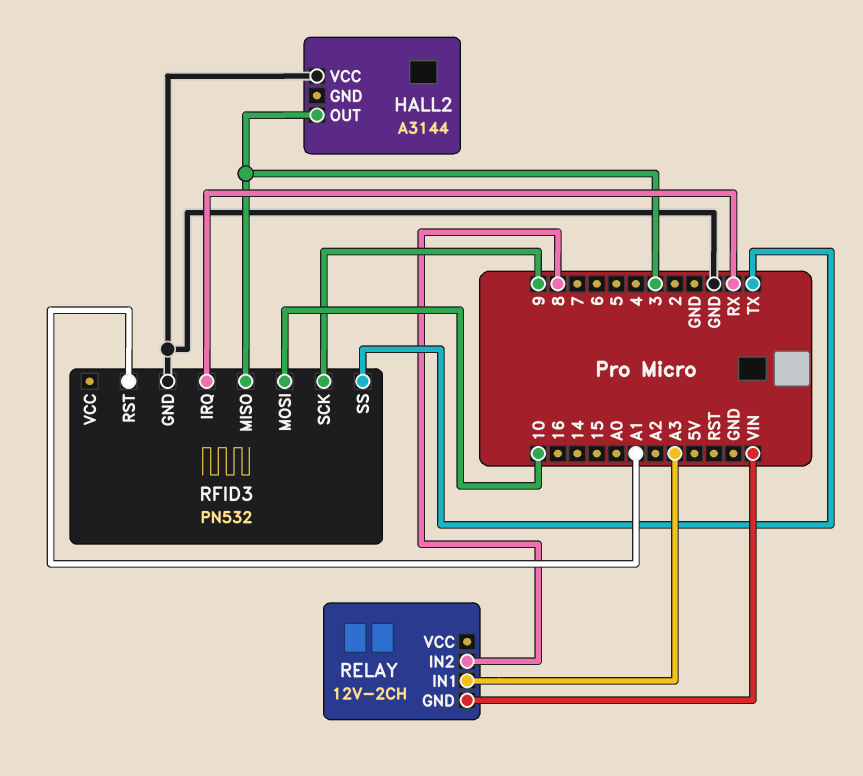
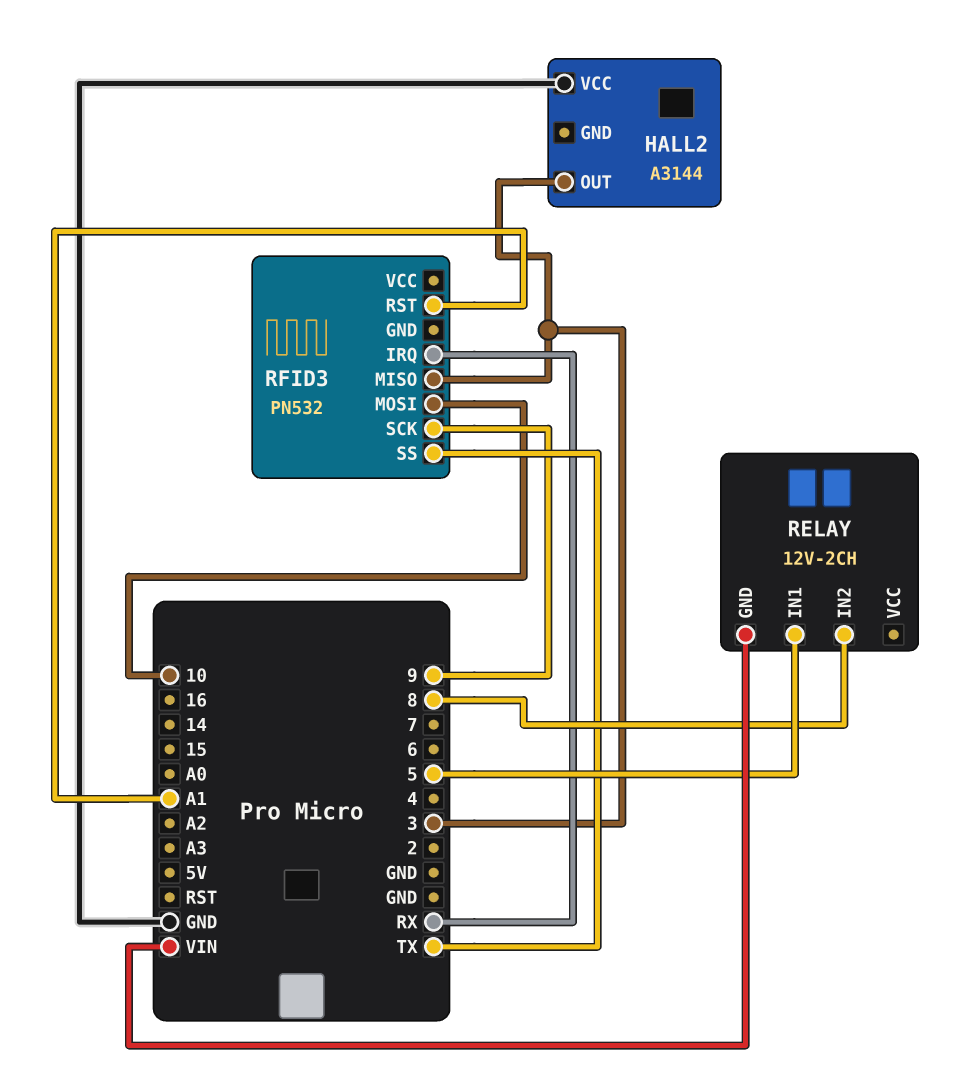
RELAY pin IN1: A3 -> 5
RFID3 pin GND: GND -> none

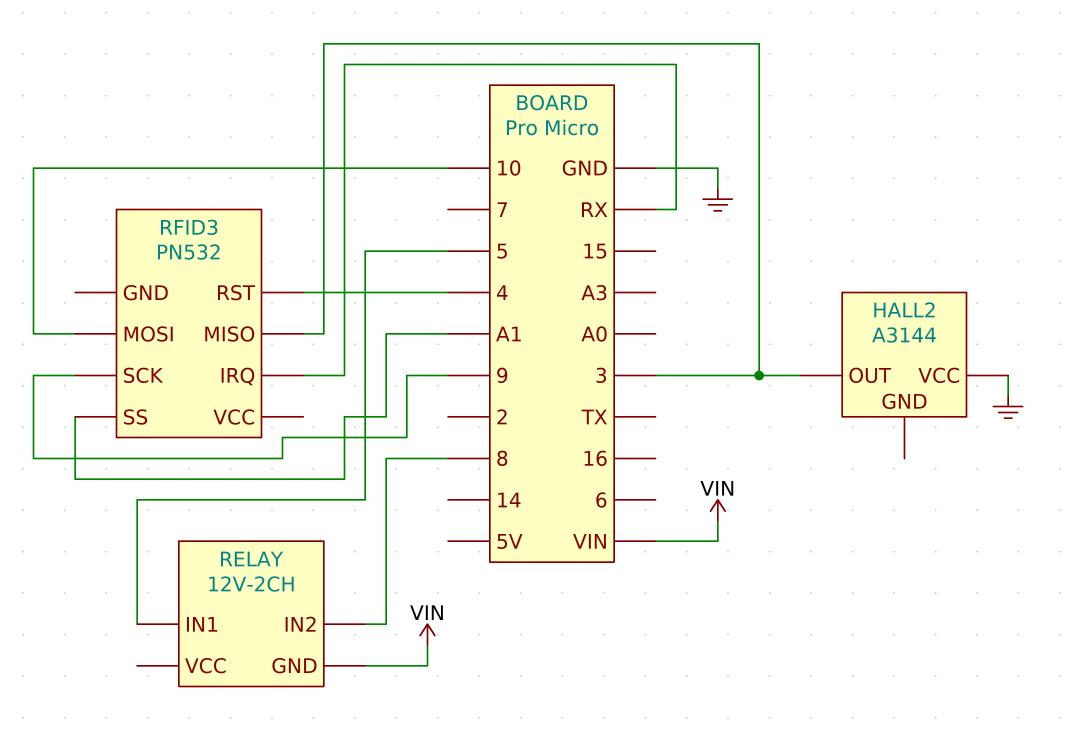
RFID3 pin RST: A1 -> 4
RFID3 pin SS: TX -> A1

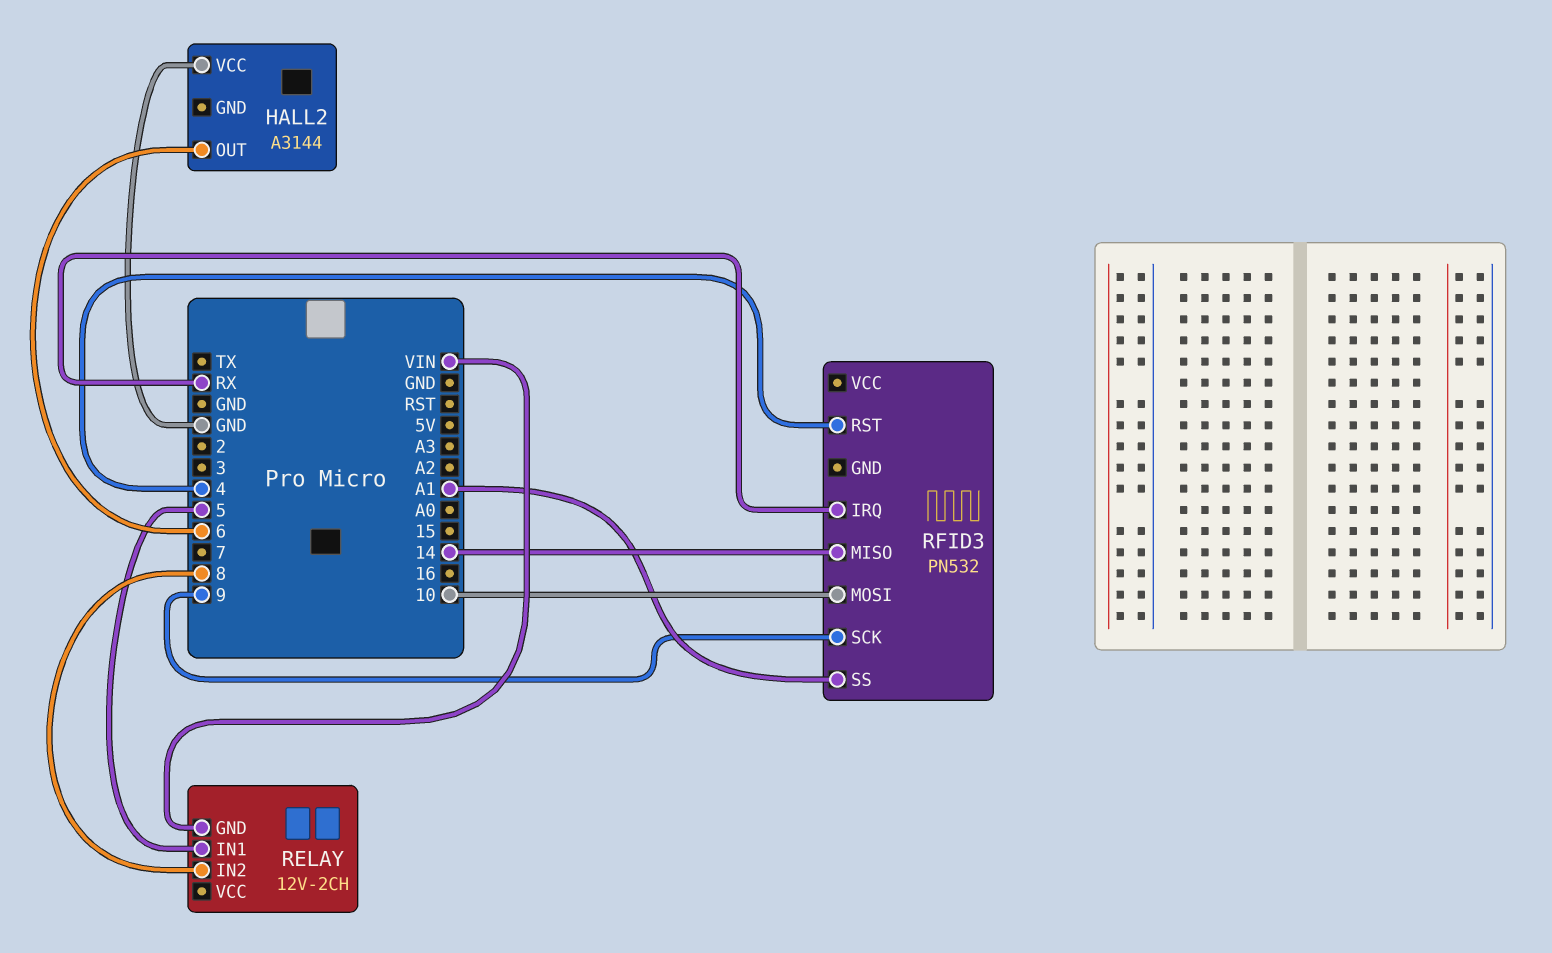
HALL2 pin OUT: 3 -> 6
RFID3 pin MISO: 3 -> 14

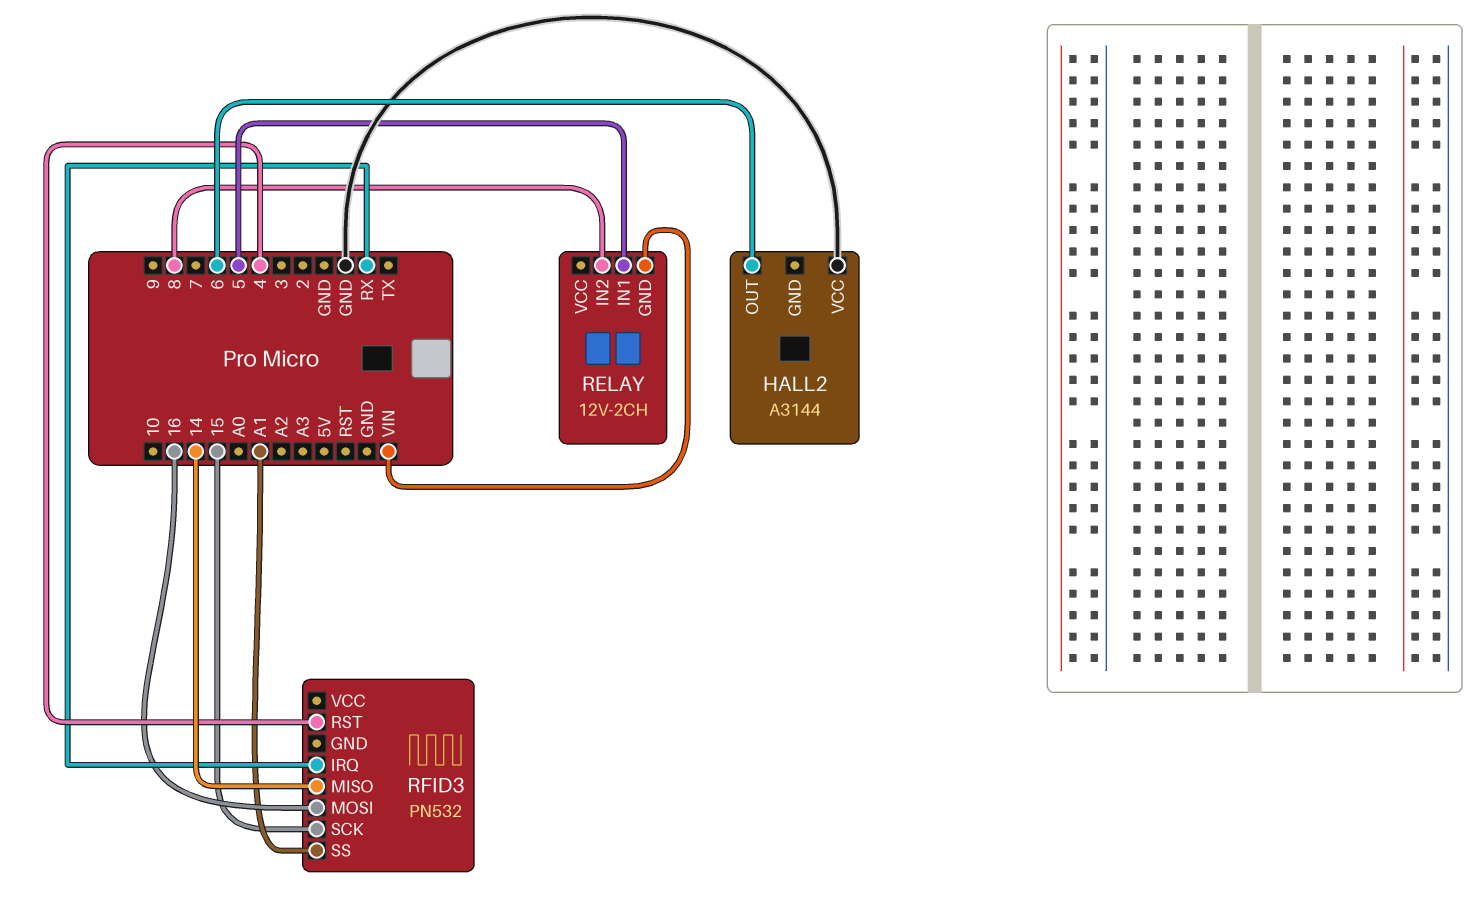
RFID3 pin MOSI: 10 -> 16
RFID3 pin SCK: 9 -> 15

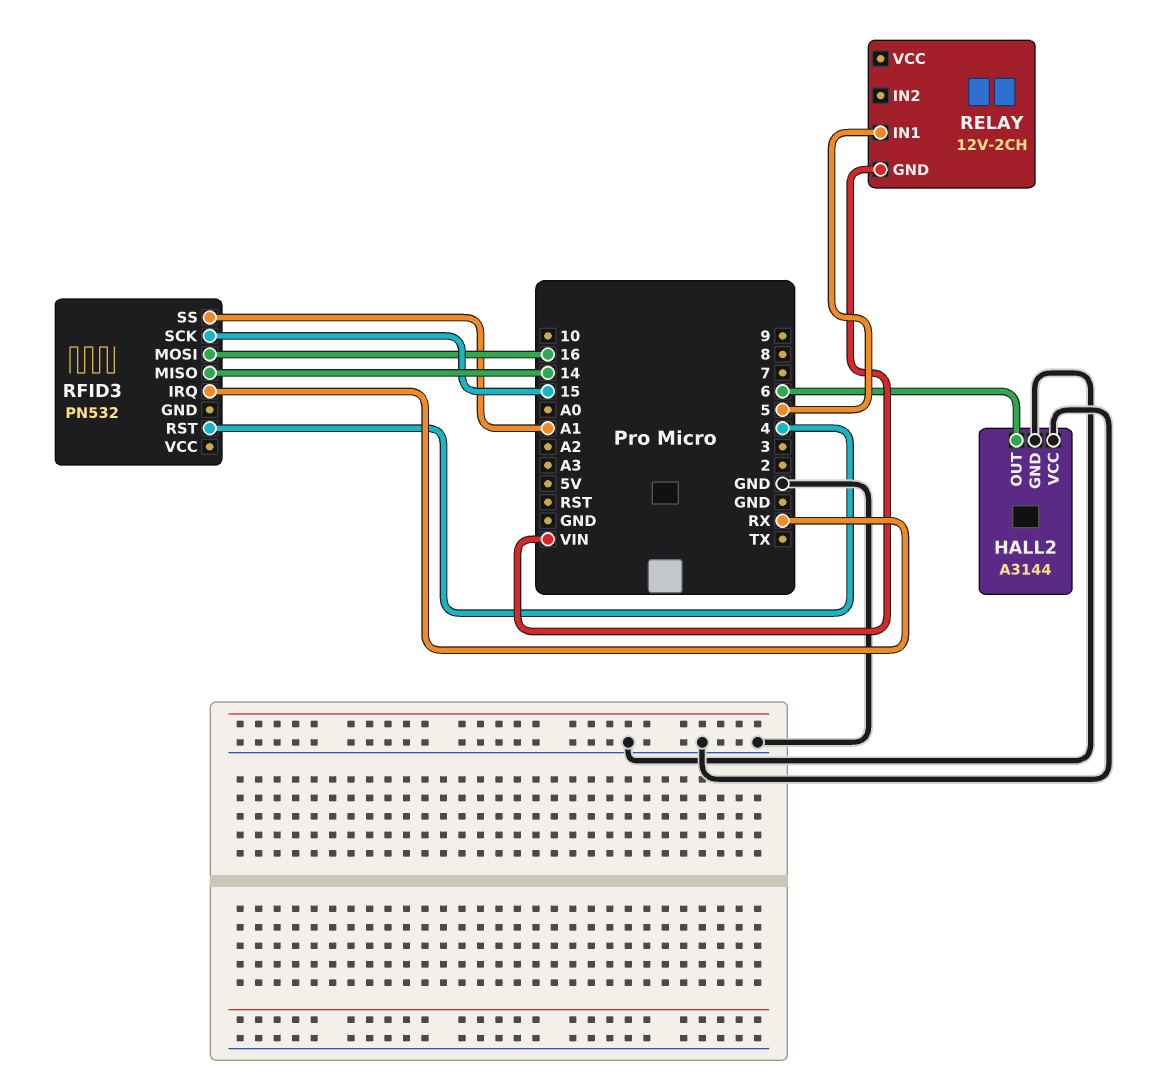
HALL2 pin GND: none -> GND
RELAY pin IN2: 8 -> none

